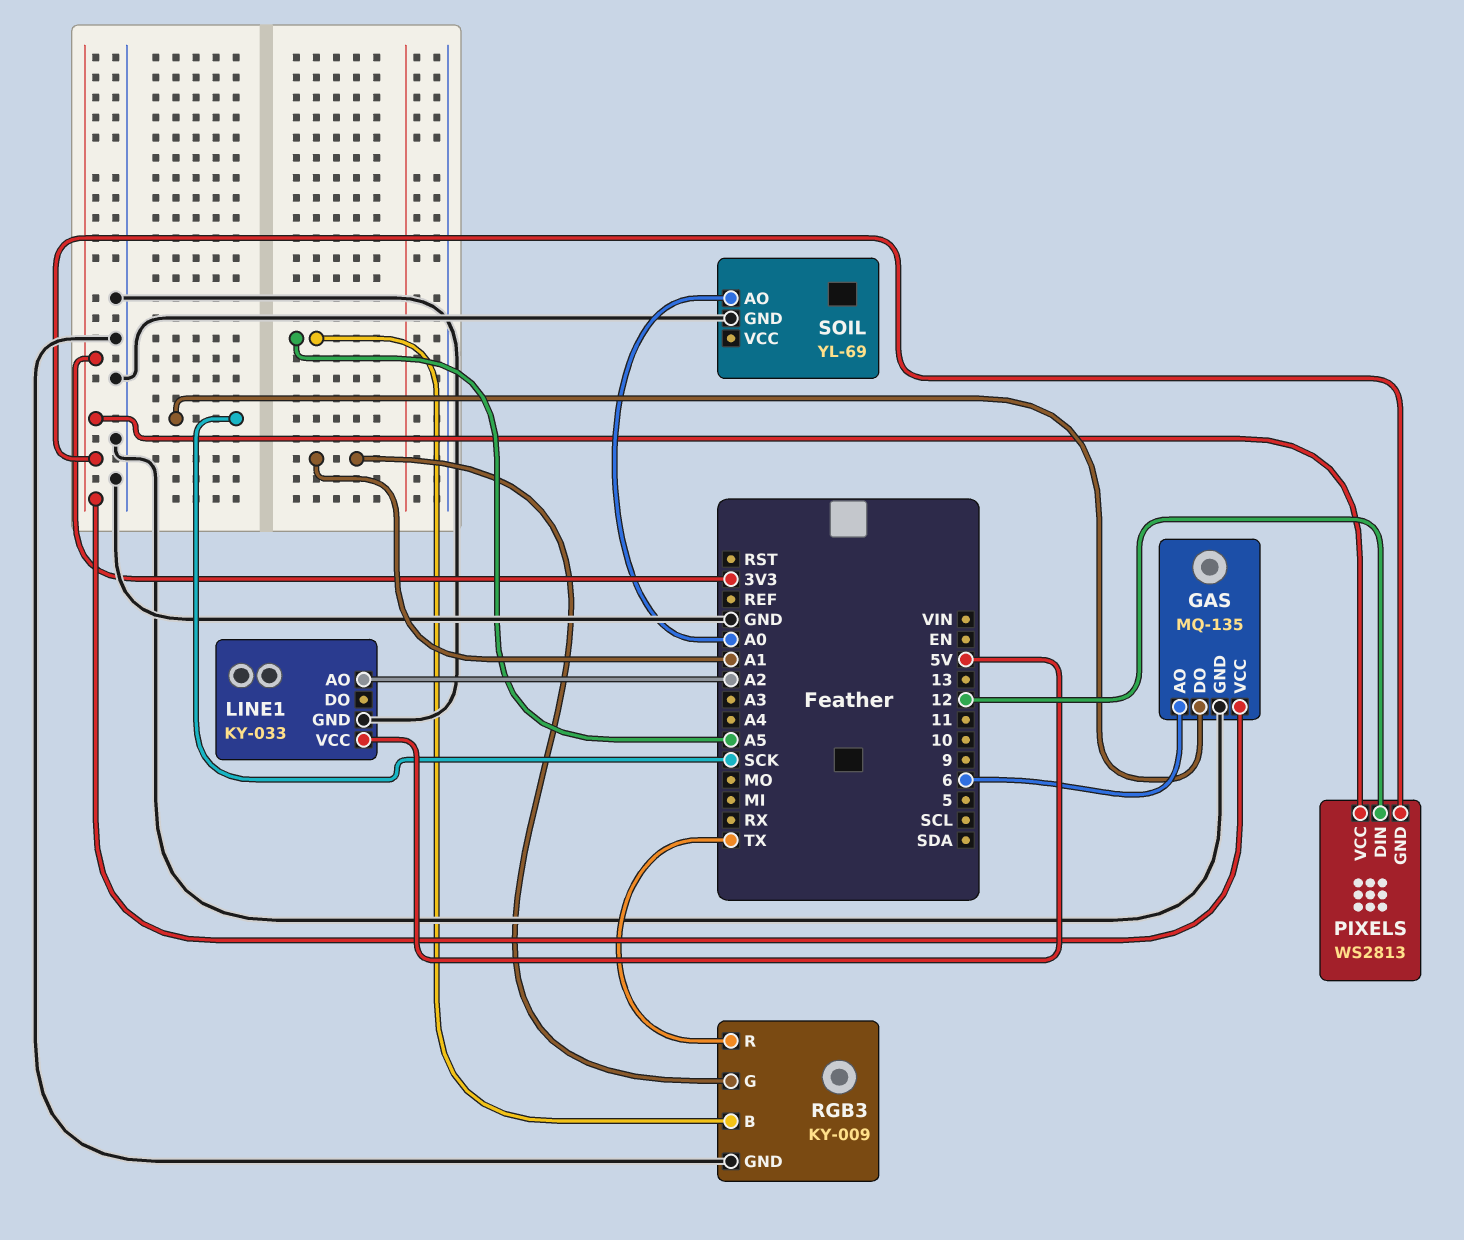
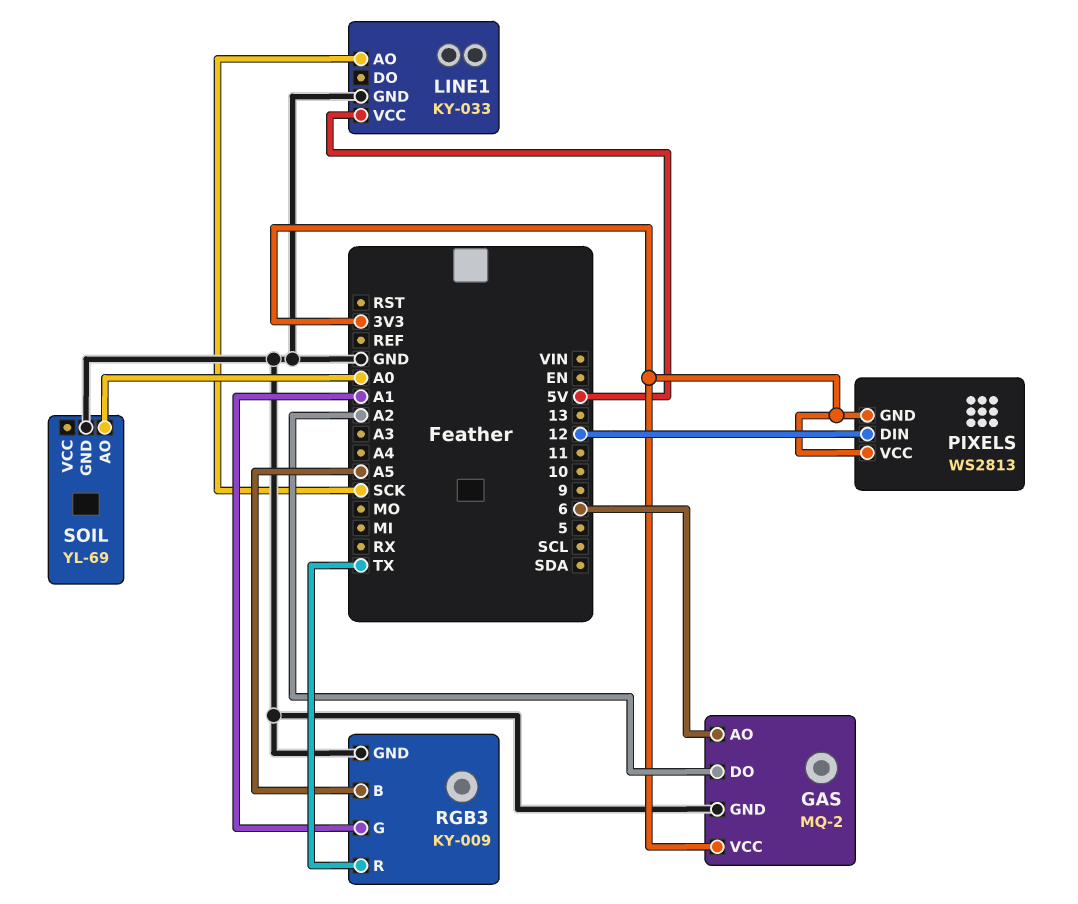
GAS: MQ-135 -> MQ-2
GAS pin DO: SCK -> A2
LINE1 pin AO: A2 -> SCK

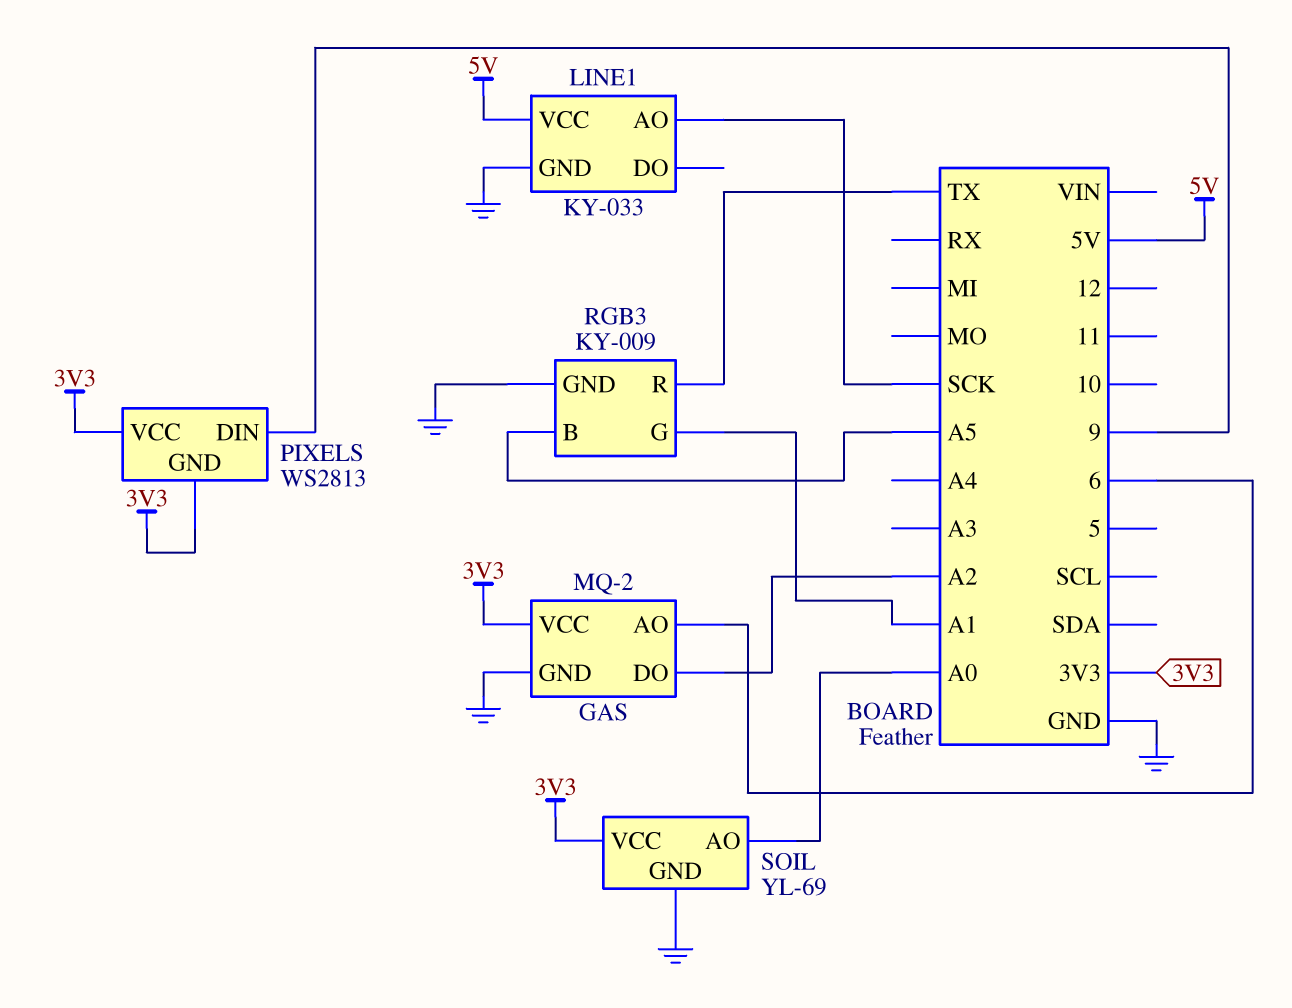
PIXELS pin DIN: 12 -> 9
SOIL pin VCC: none -> 3V3

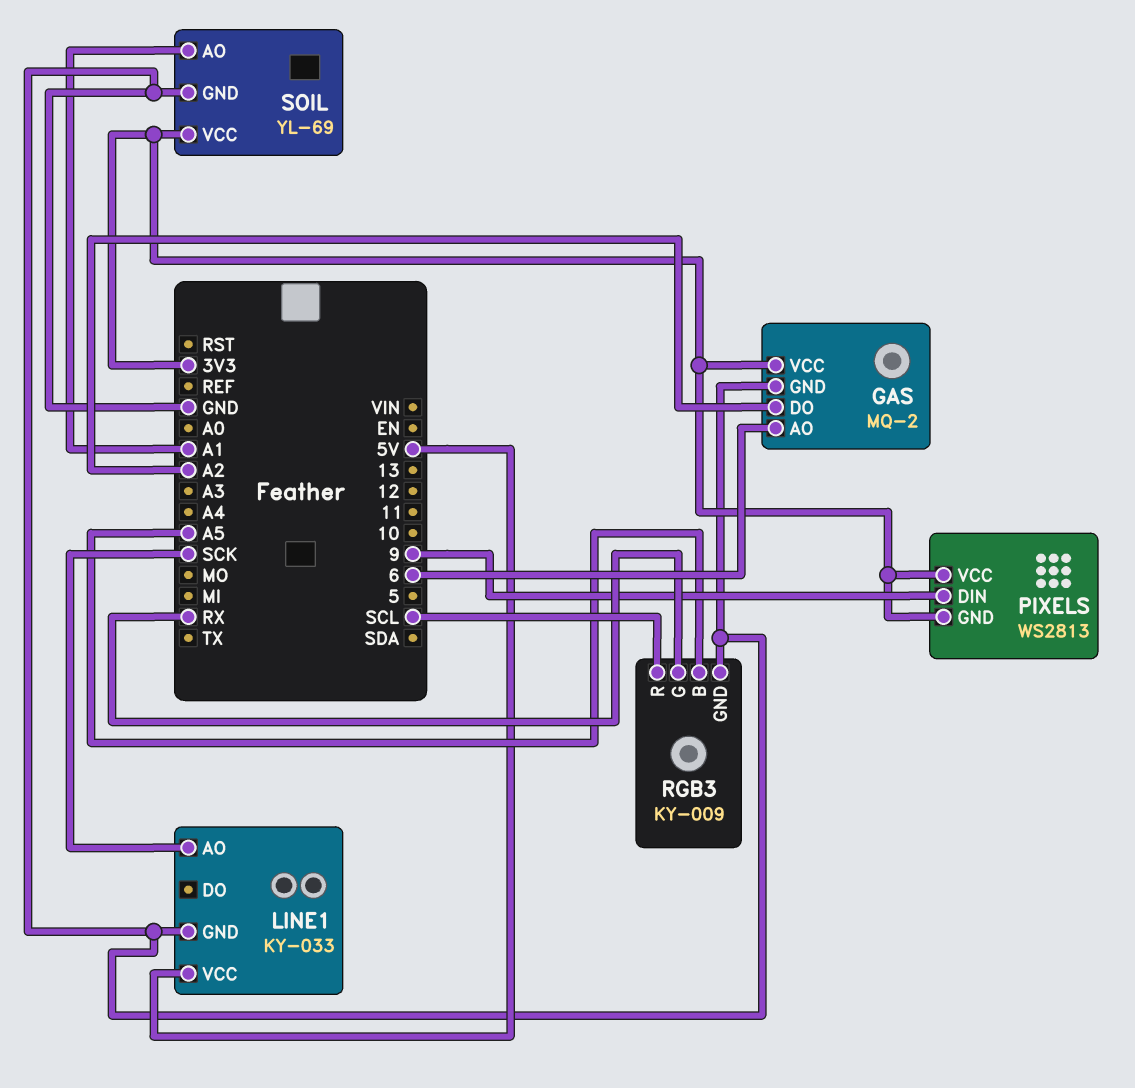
RGB3 pin G: A1 -> RX
RGB3 pin R: TX -> SCL
SOIL pin AO: A0 -> A1

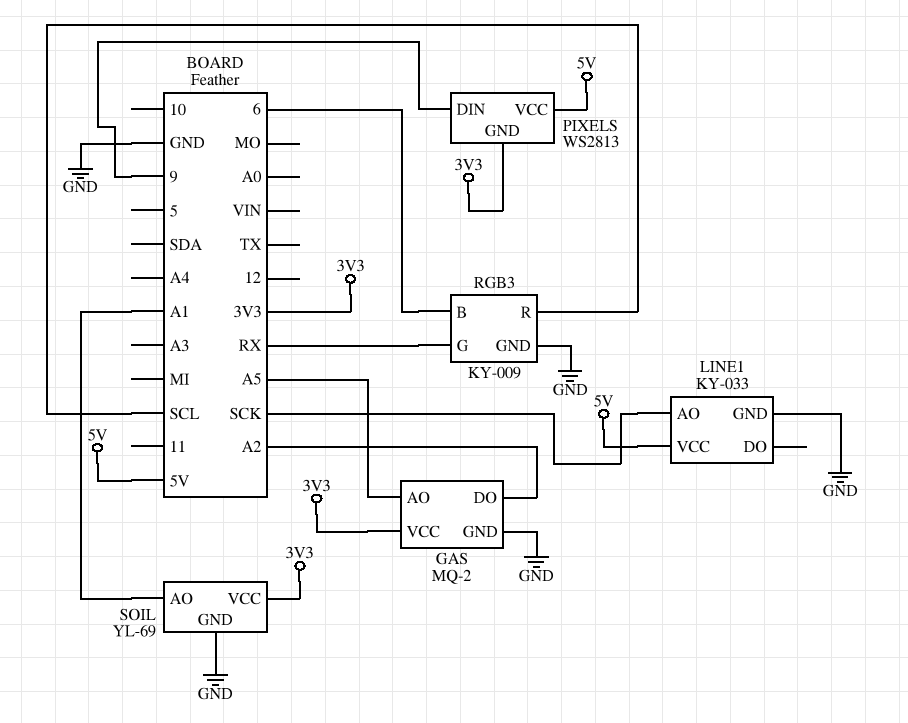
GAS pin AO: 6 -> A5
PIXELS pin VCC: 3V3 -> 5V
RGB3 pin B: A5 -> 6

